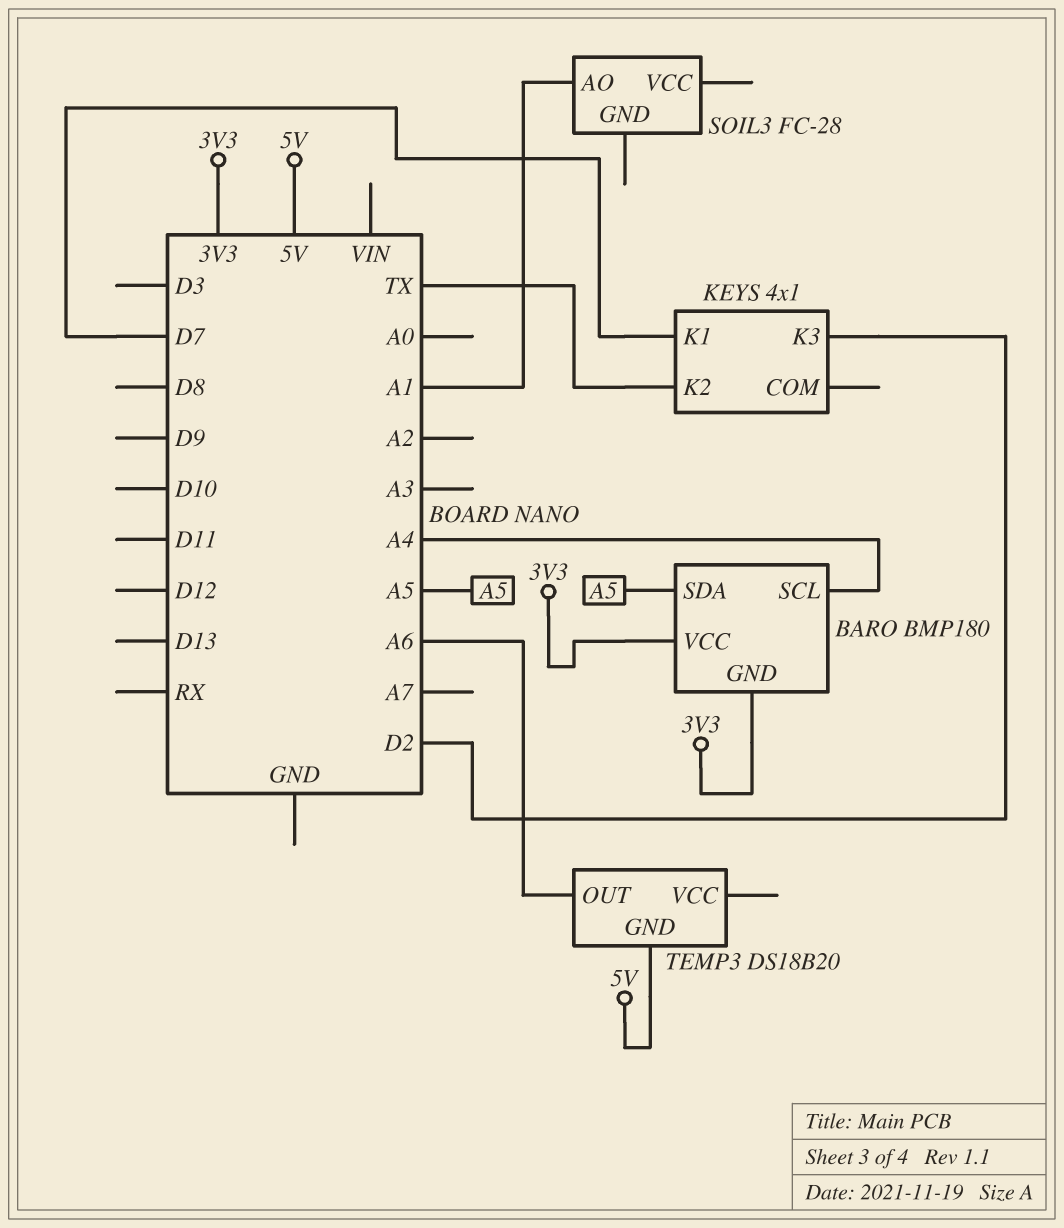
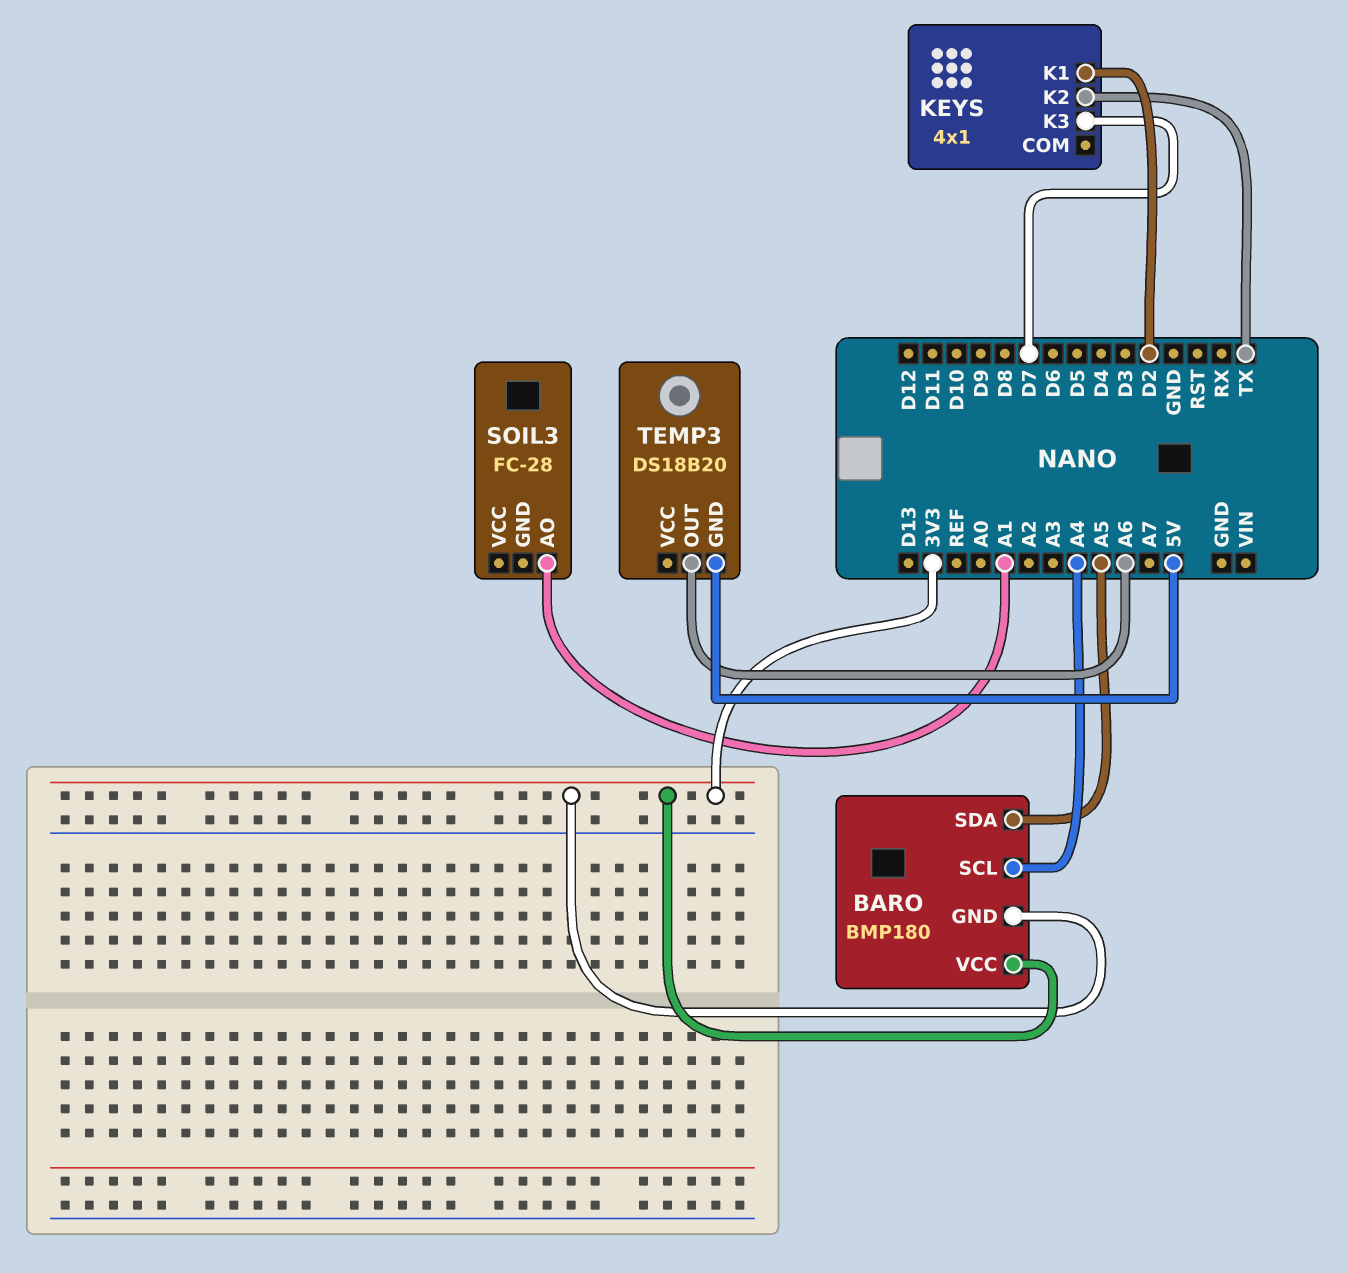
KEYS pin K1: D7 -> D2
KEYS pin K3: D2 -> D7

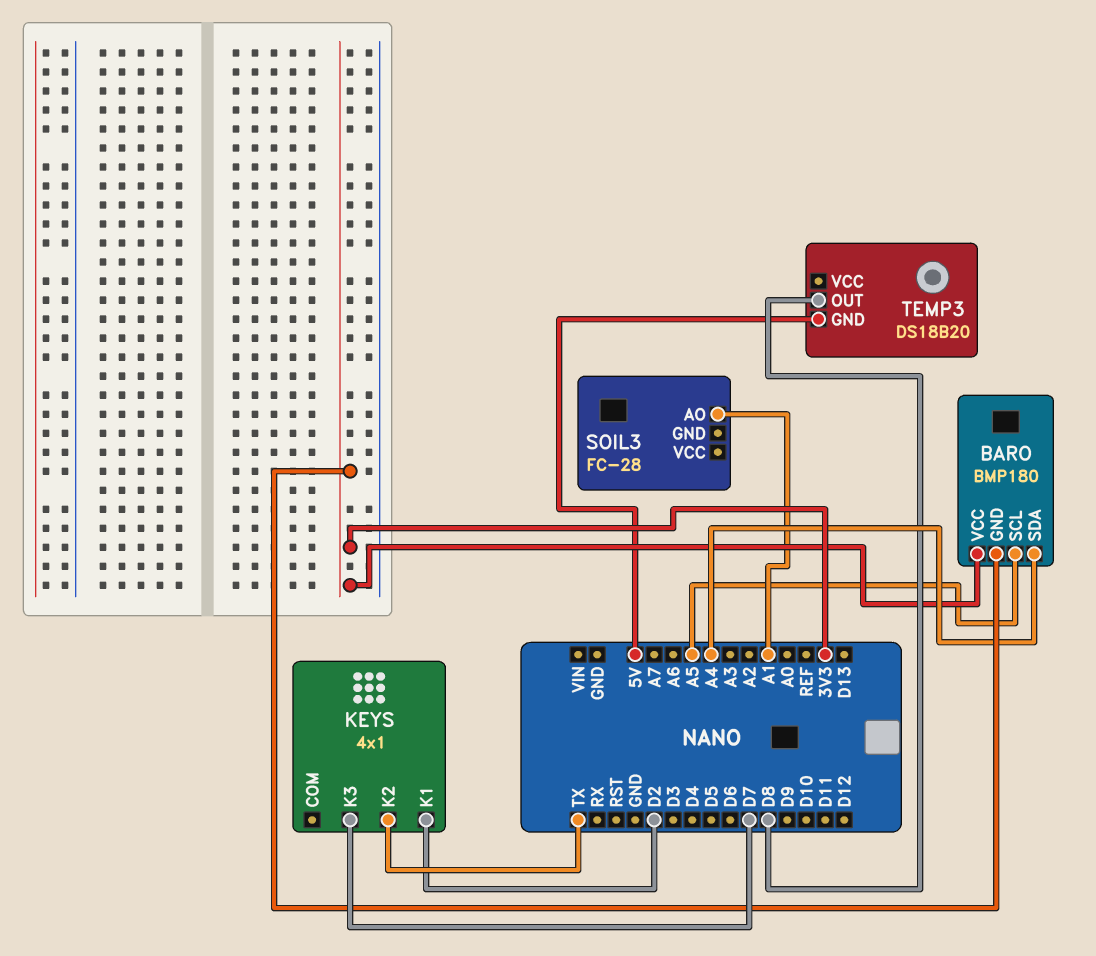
BARO pin SCL: A4 -> A5
BARO pin SDA: A5 -> A4
TEMP3 pin OUT: A6 -> D8

